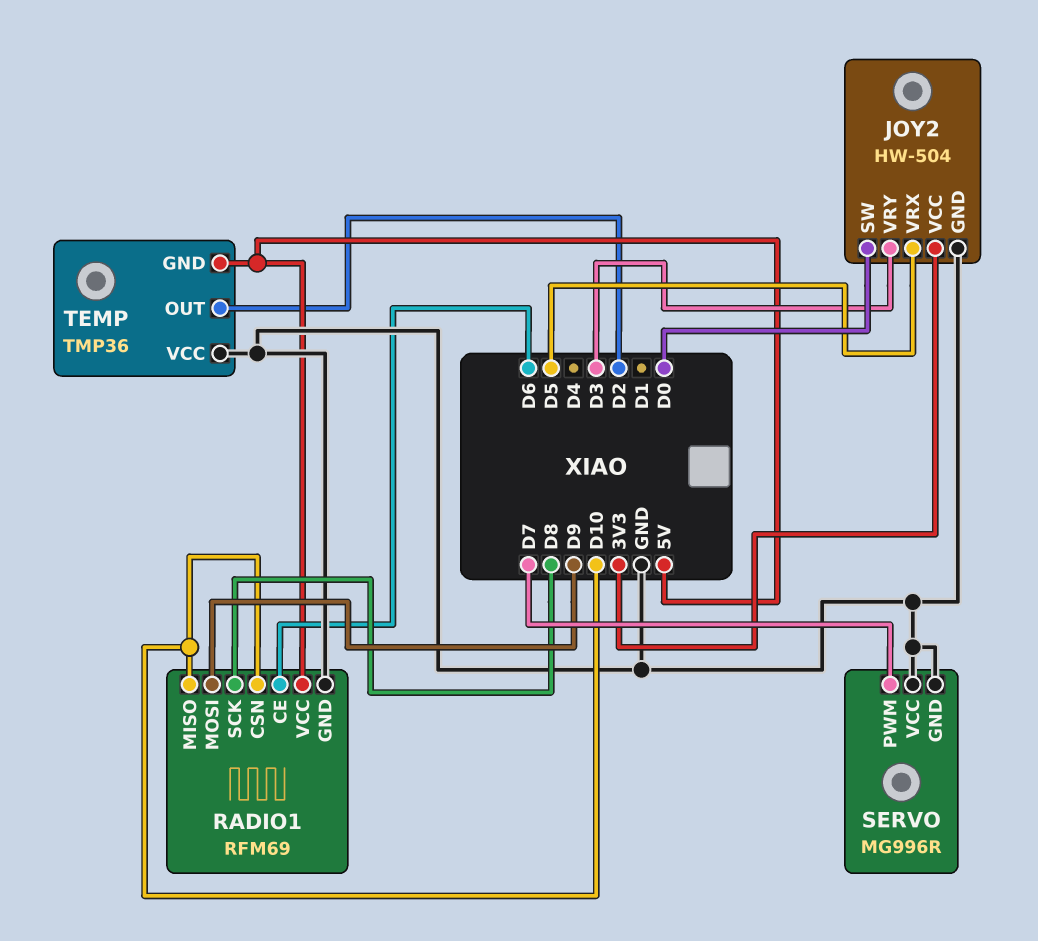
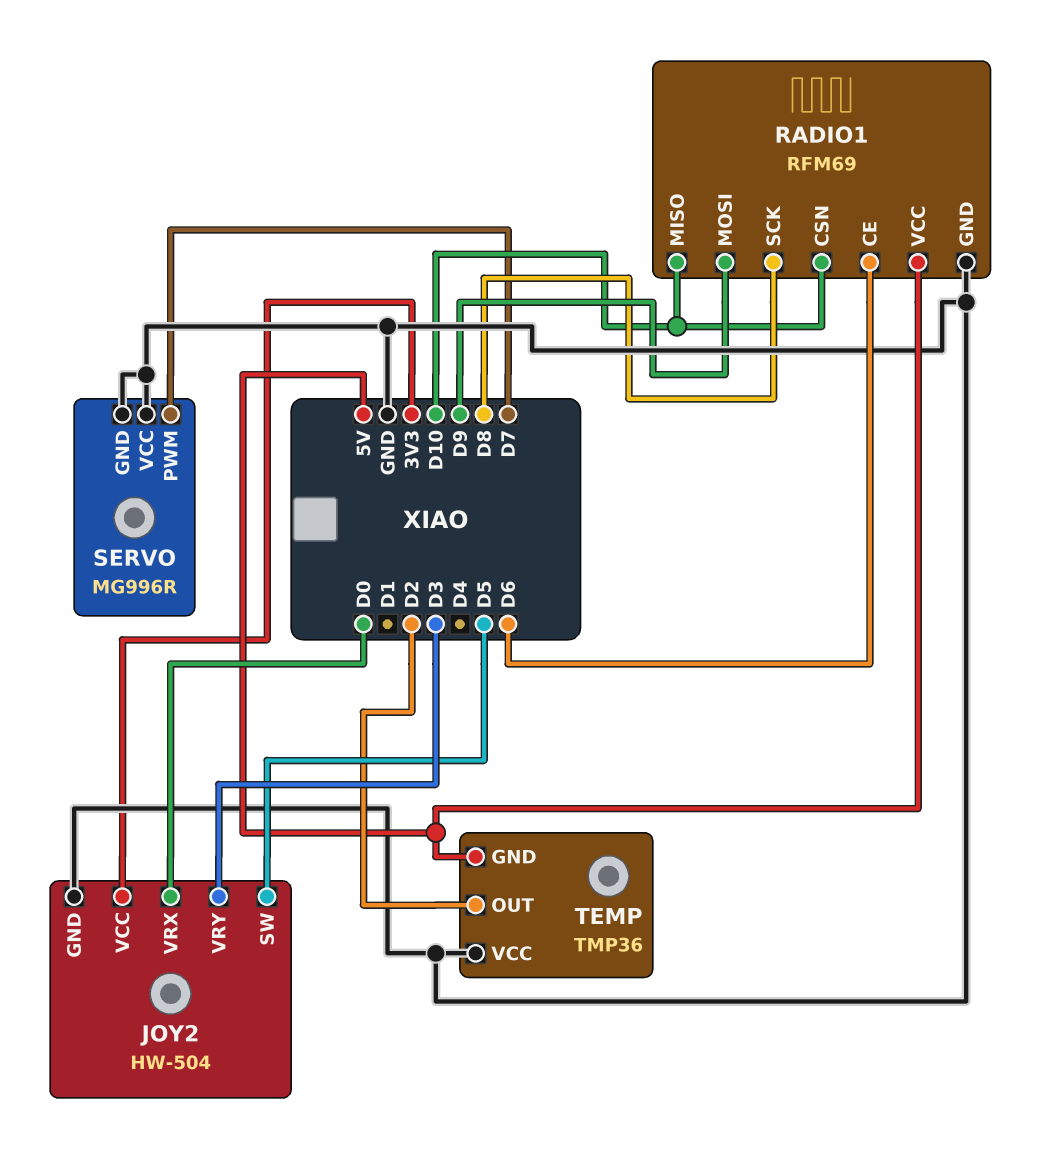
JOY2 pin SW: D0 -> D5
JOY2 pin VRX: D5 -> D0

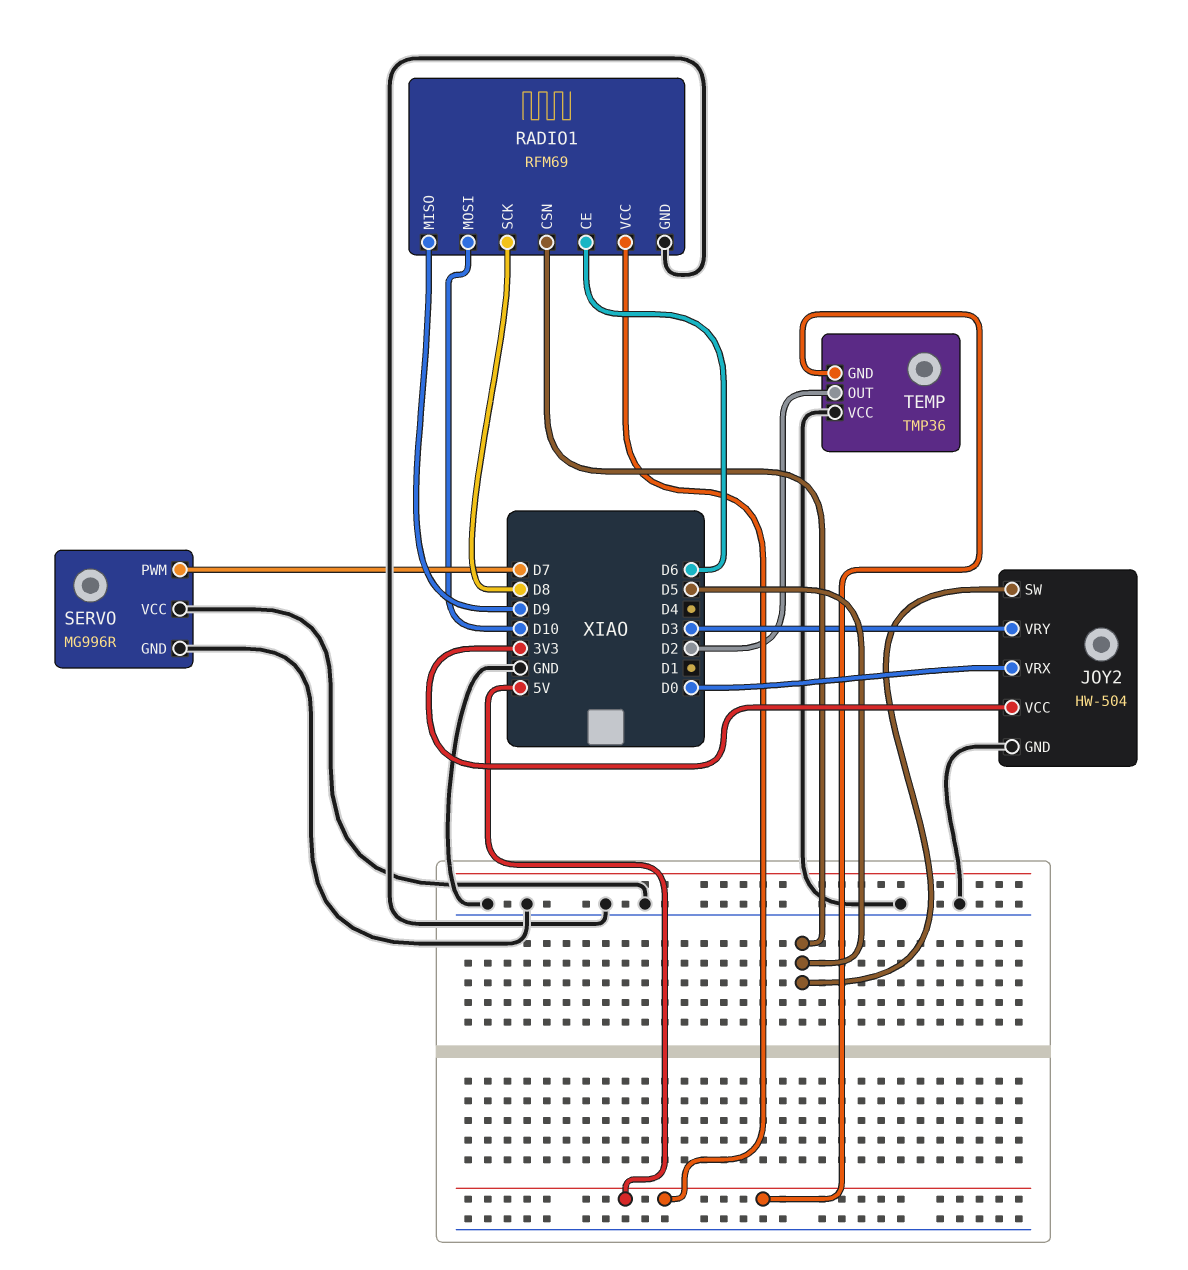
RADIO1 pin CSN: D10 -> D5
RADIO1 pin MISO: D10 -> D9
RADIO1 pin MOSI: D9 -> D10

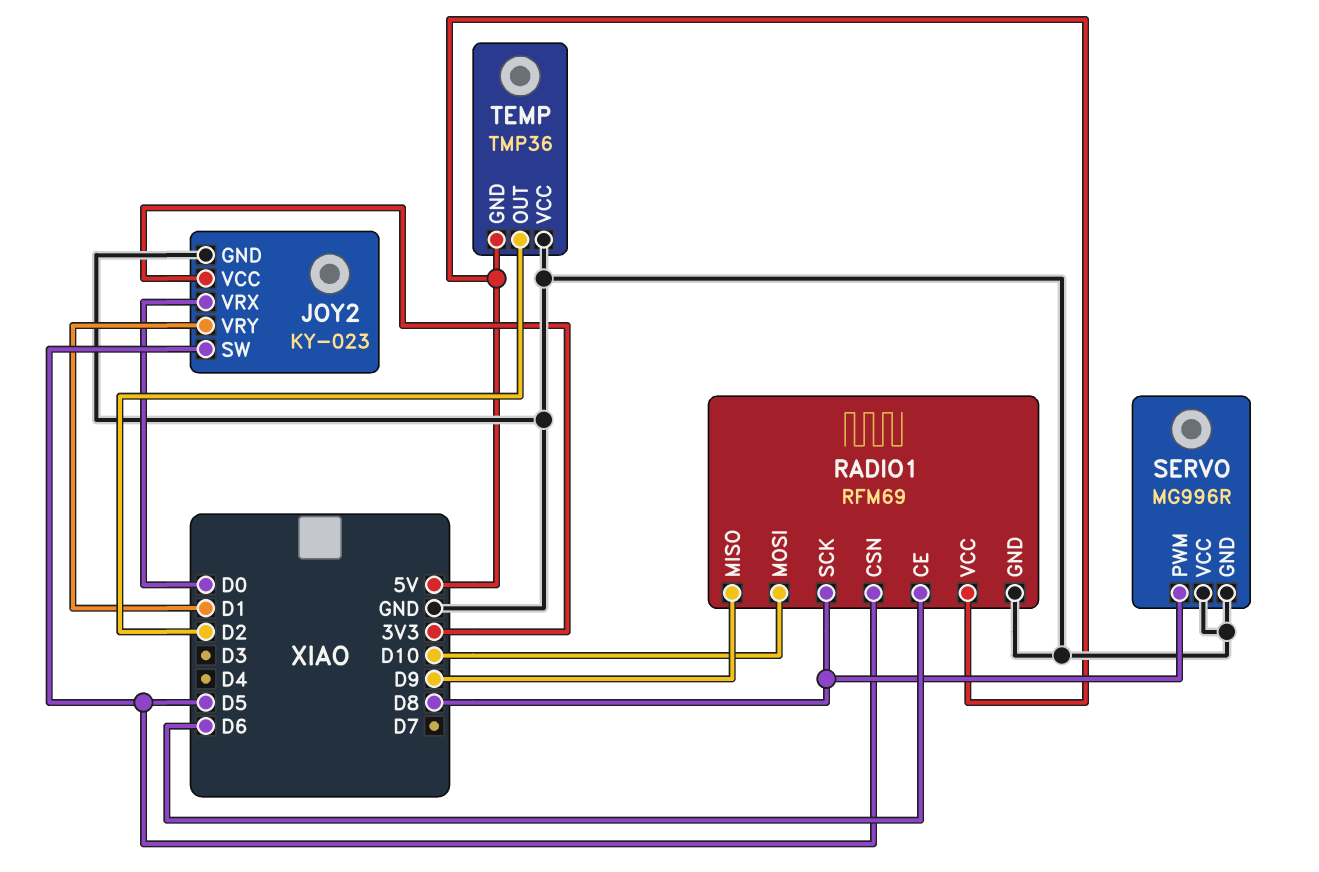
JOY2: HW-504 -> KY-023
JOY2 pin VRY: D3 -> D1
SERVO pin PWM: D7 -> D8

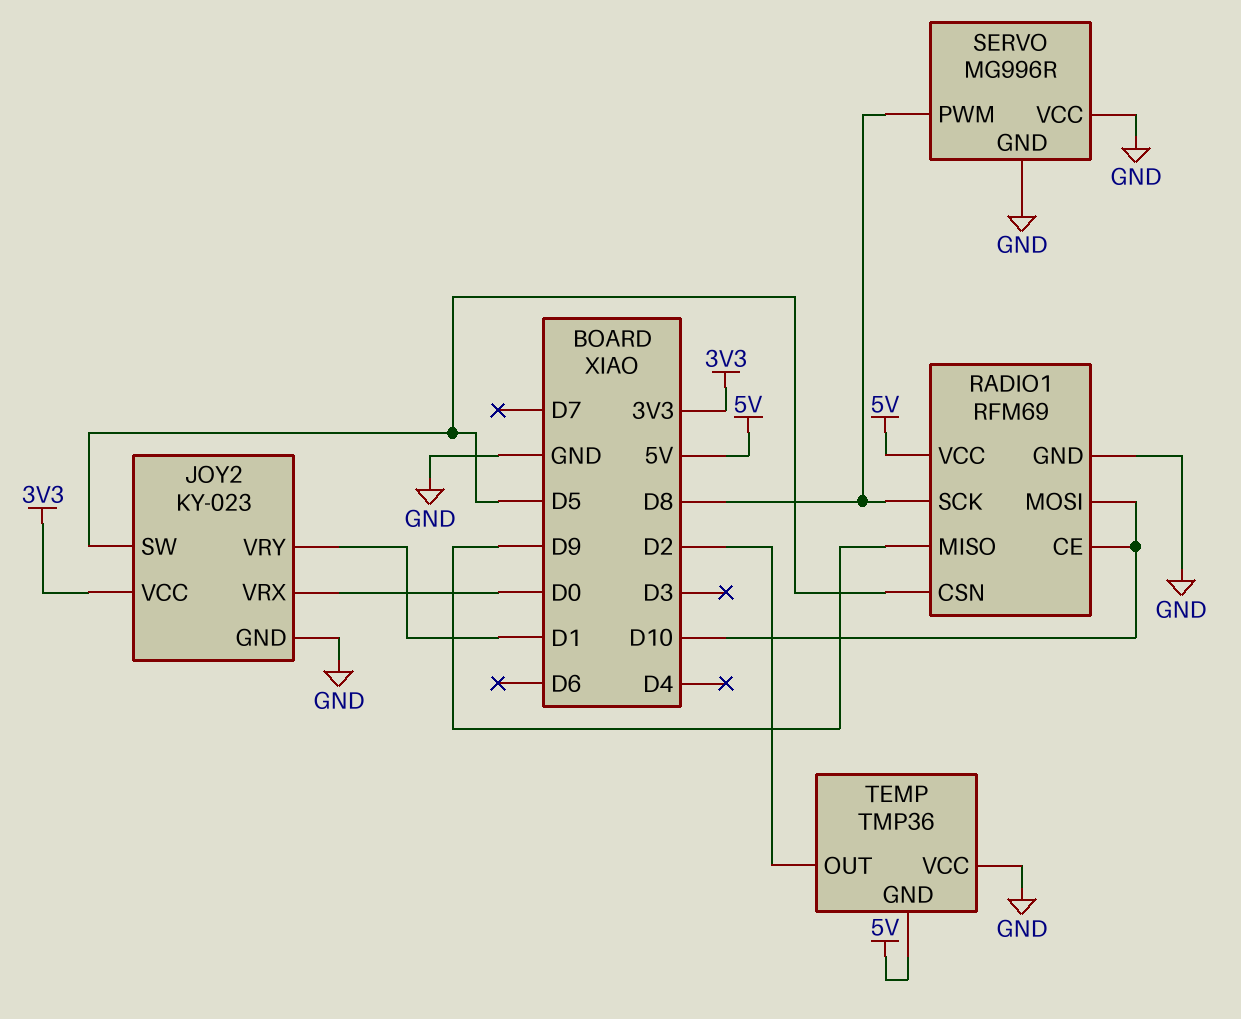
RADIO1 pin CE: D6 -> D10

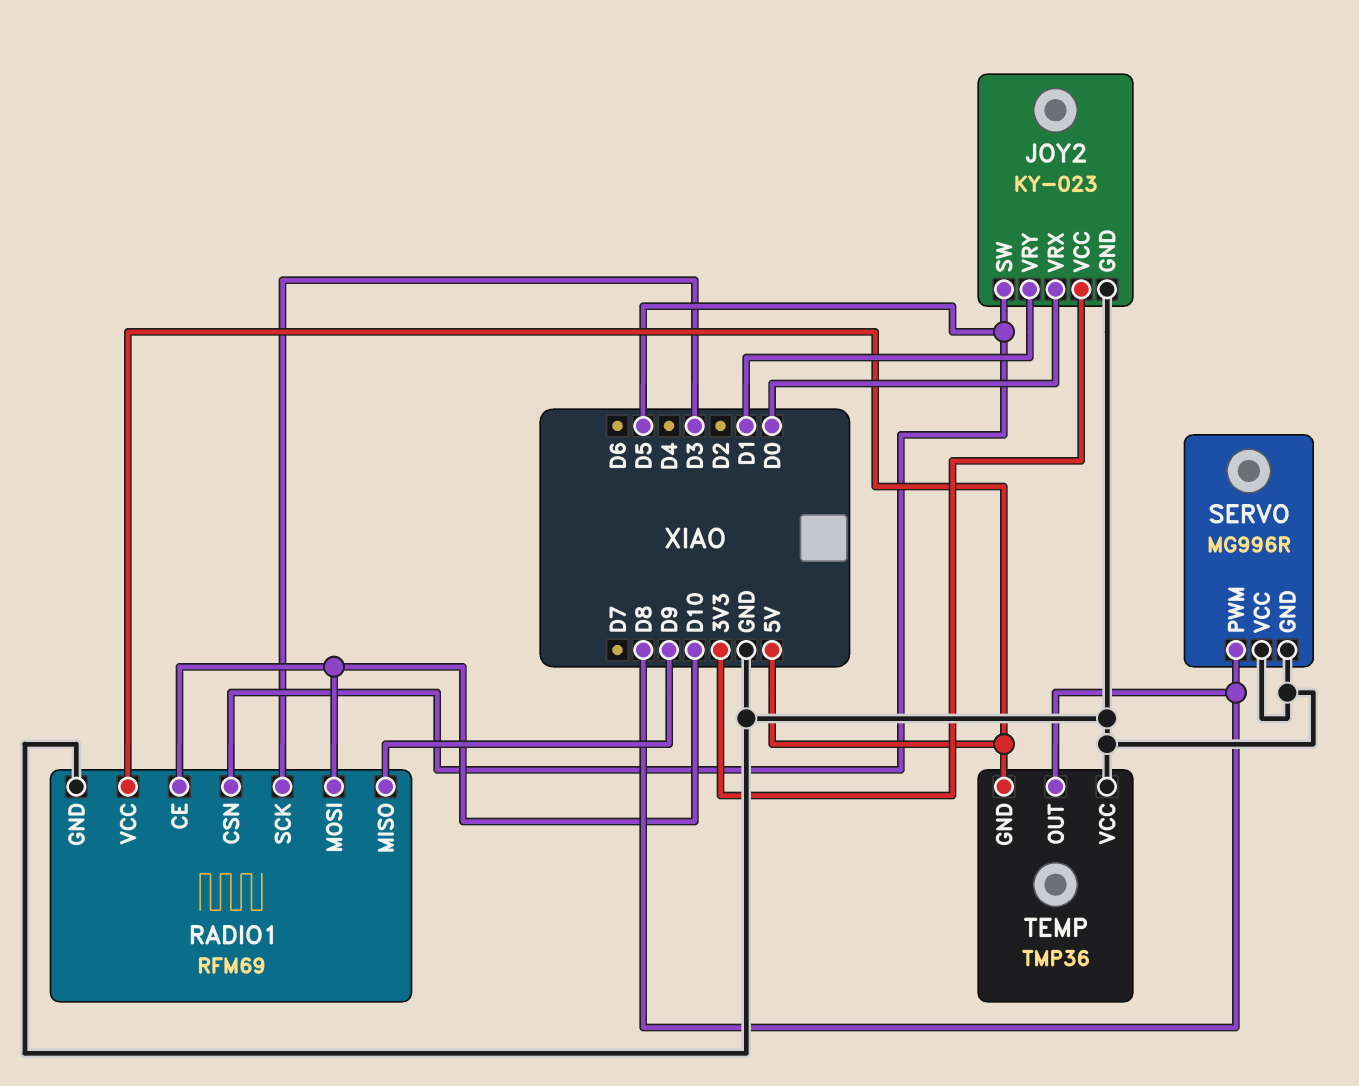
RADIO1 pin SCK: D8 -> D3
TEMP pin OUT: D2 -> D8

